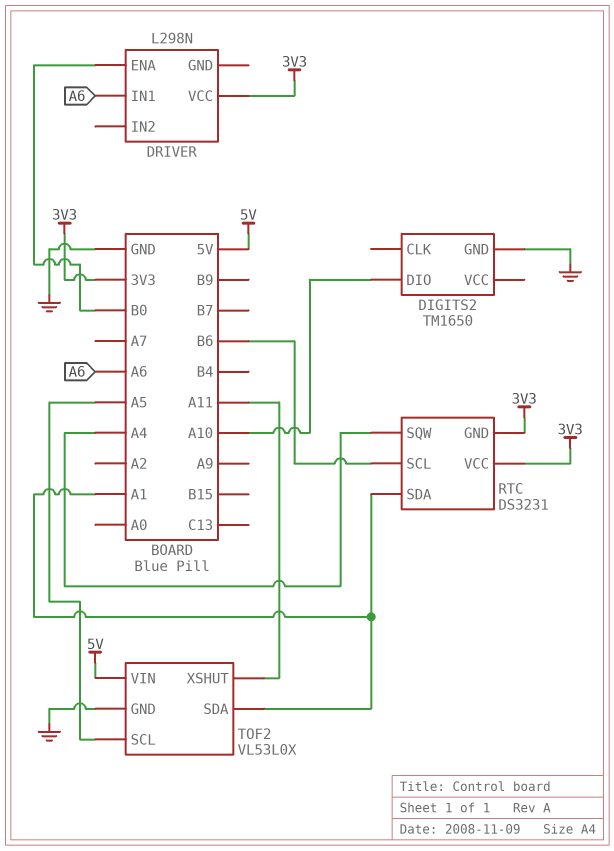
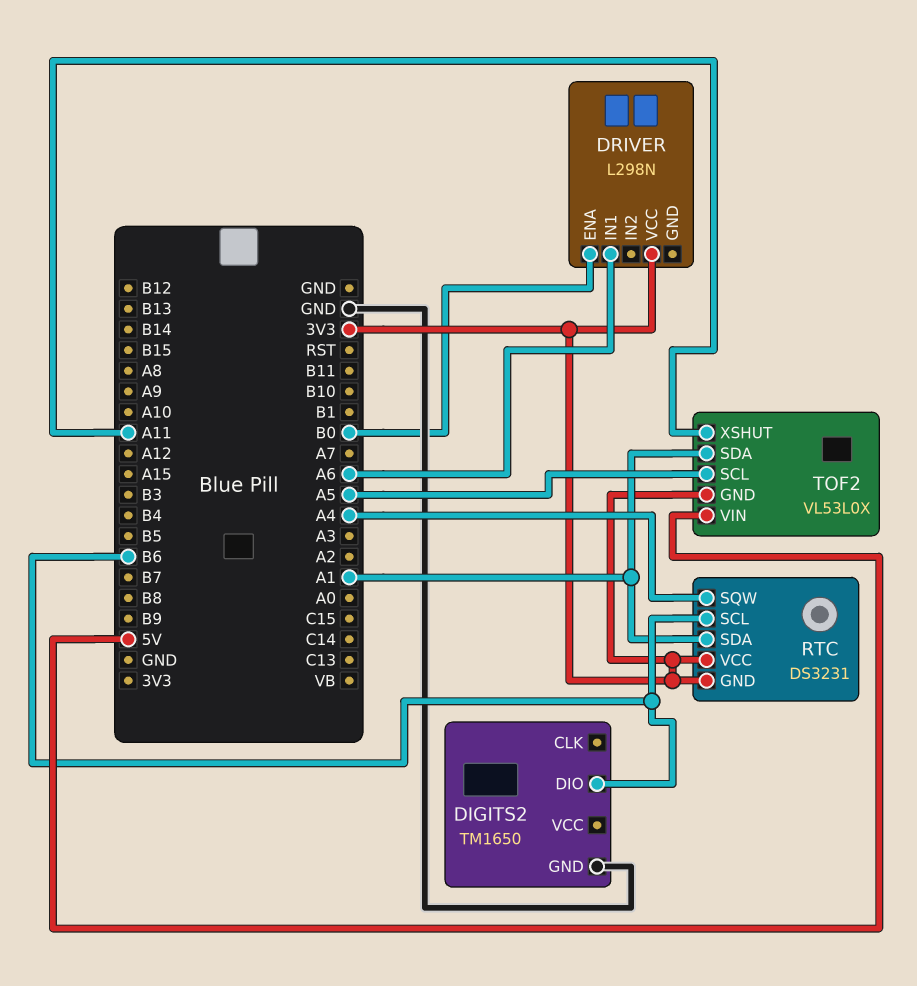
DIGITS2 pin DIO: A10 -> B6
TOF2 pin GND: GND -> 3V3

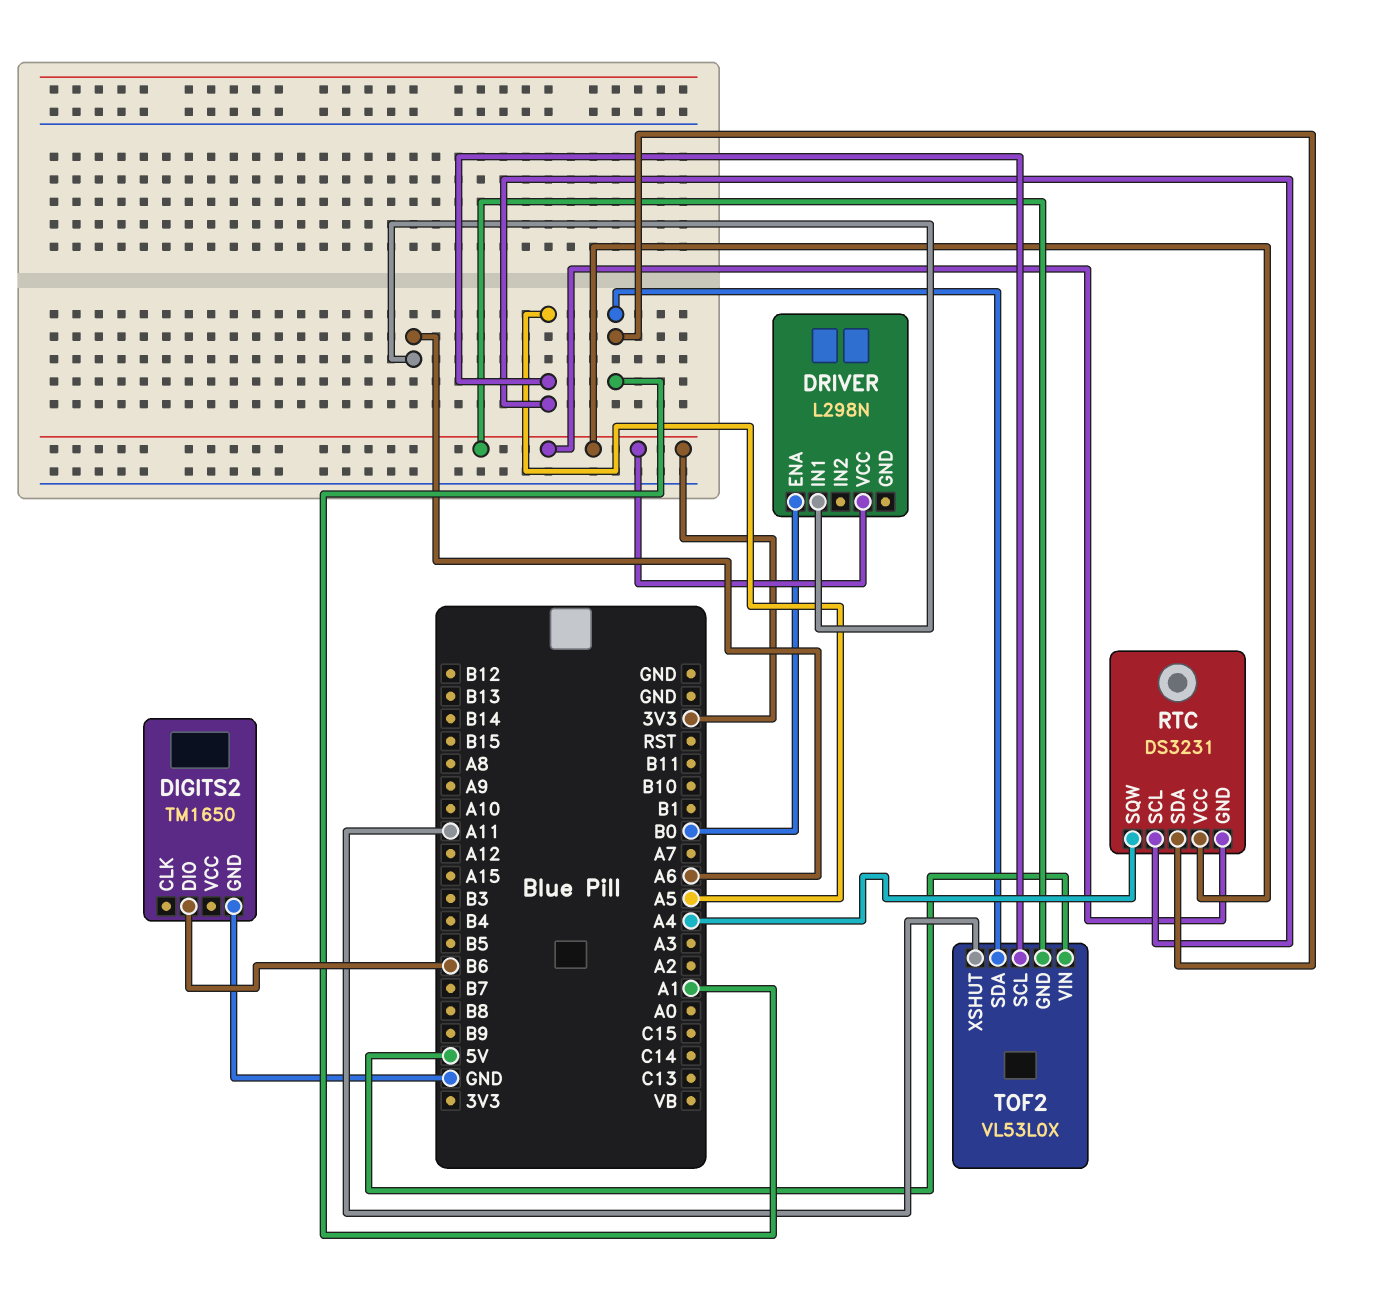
RTC pin SCL: B6 -> A5

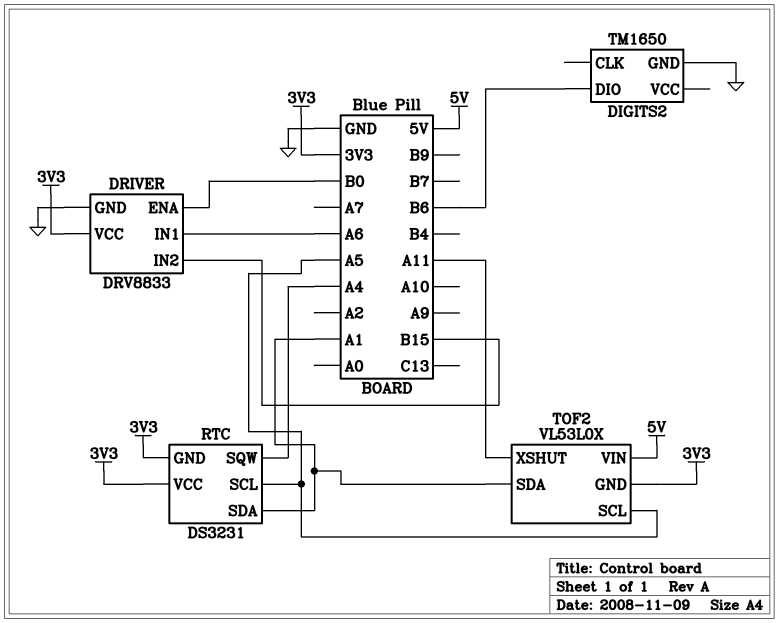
DRIVER: L298N -> DRV8833
DRIVER pin GND: none -> GND
DRIVER pin IN2: none -> B15

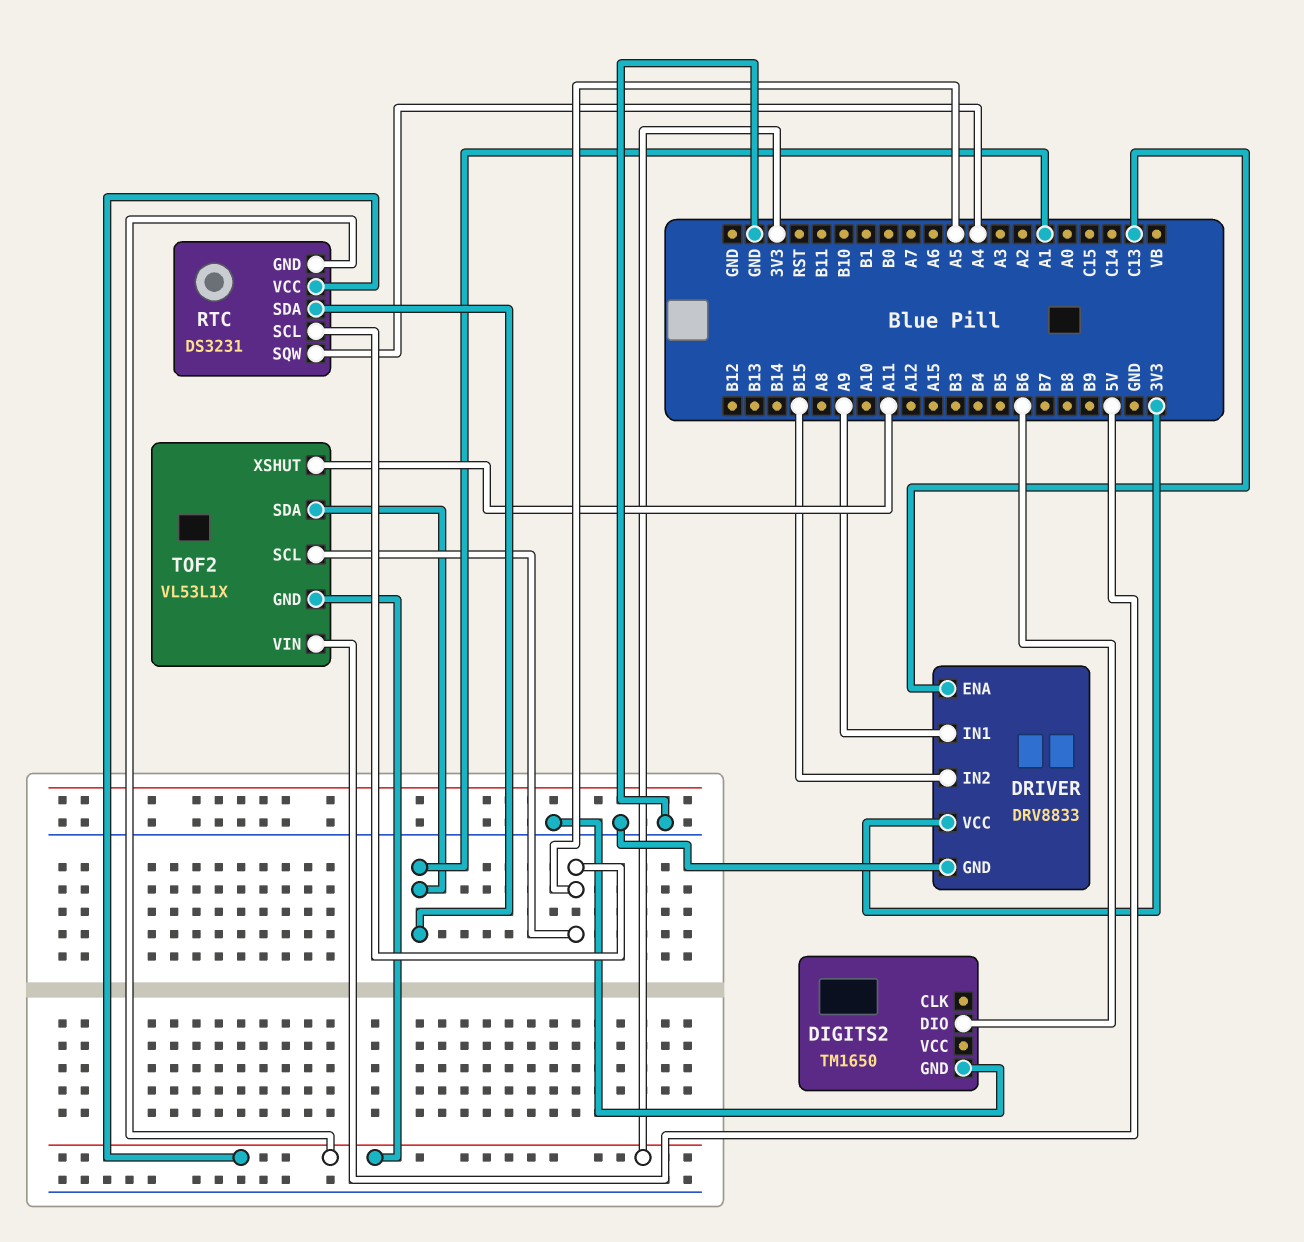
DRIVER pin ENA: B0 -> C13
DRIVER pin IN1: A6 -> A9
TOF2: VL53L0X -> VL53L1X

